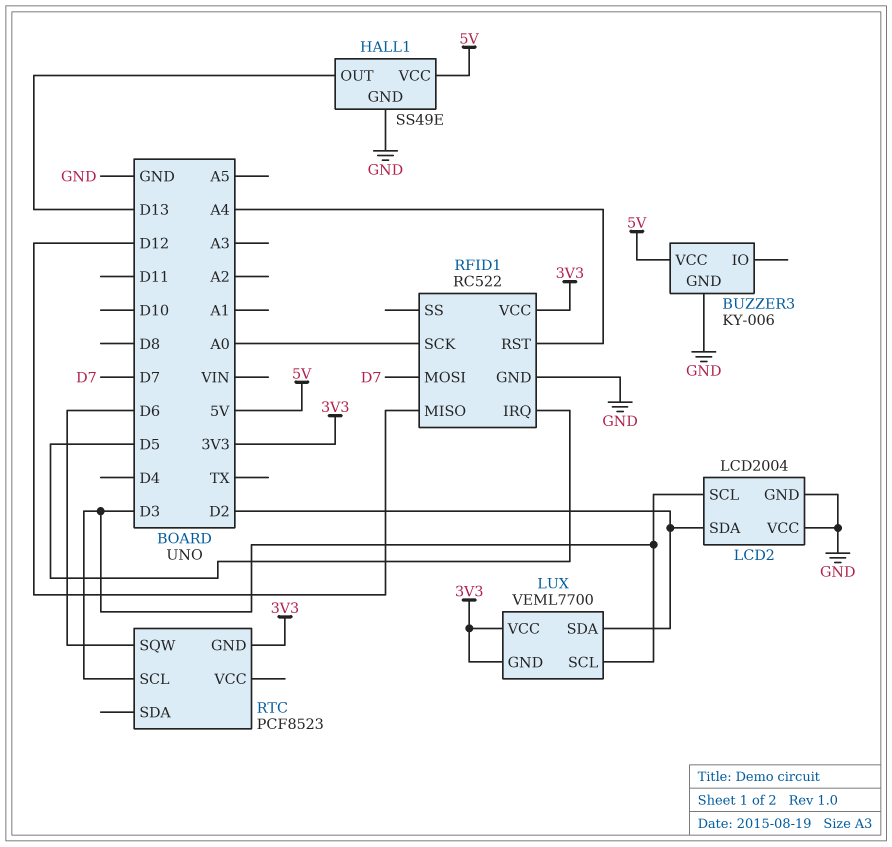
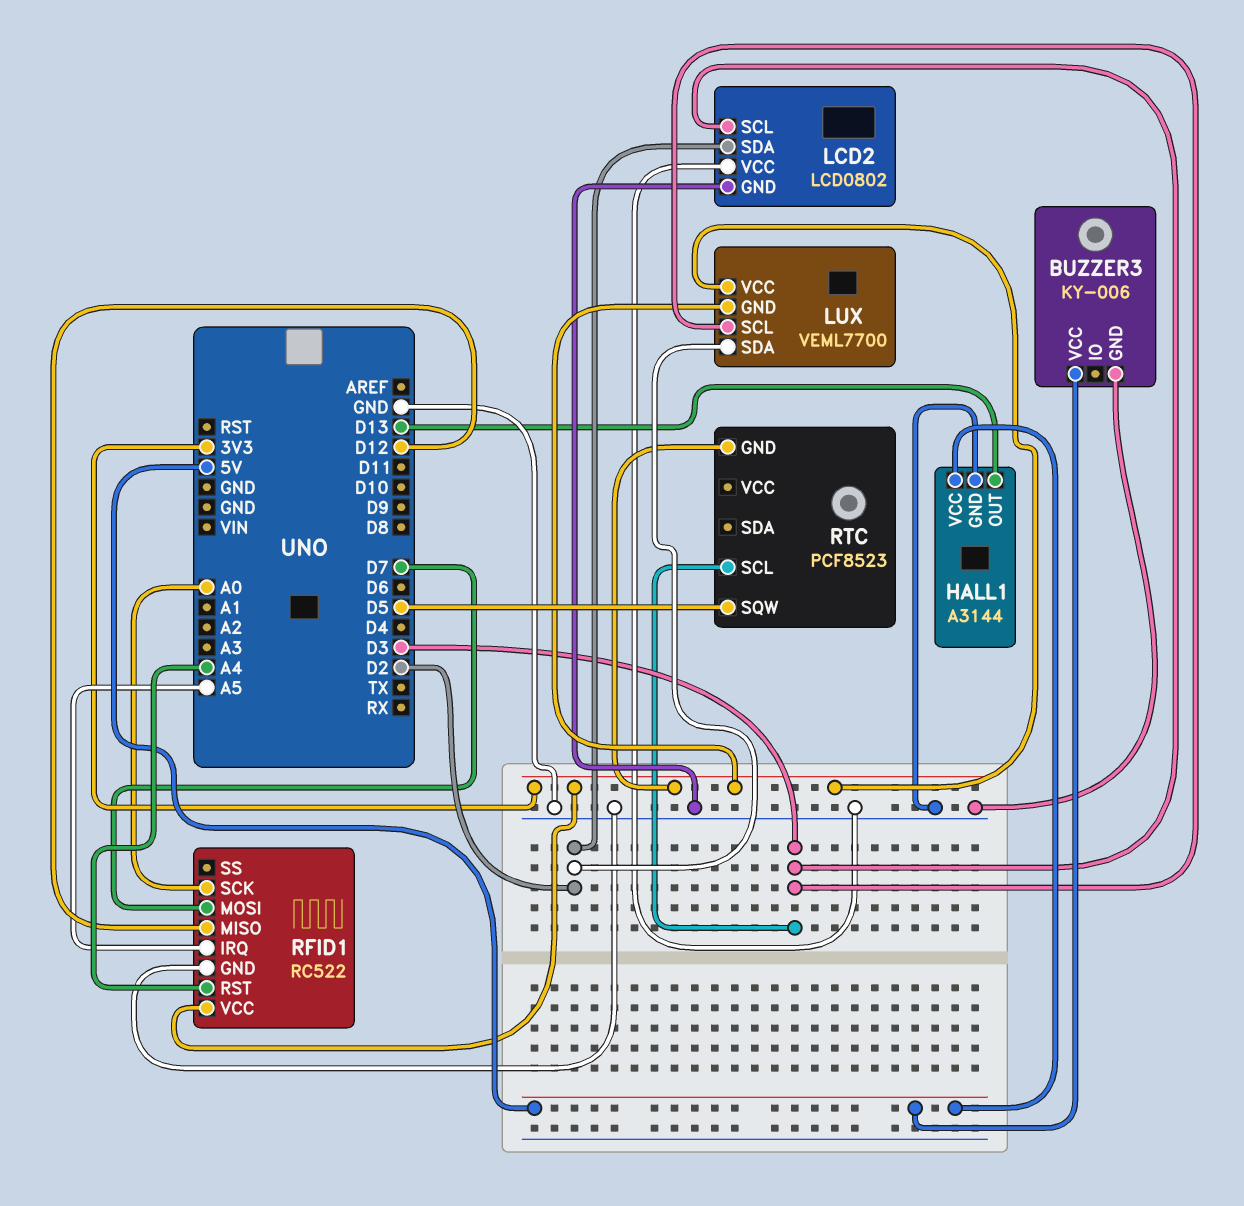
HALL1: SS49E -> A3144
LCD2: LCD2004 -> LCD0802
RFID1 pin IRQ: D5 -> A5
RTC pin SQW: D6 -> D5

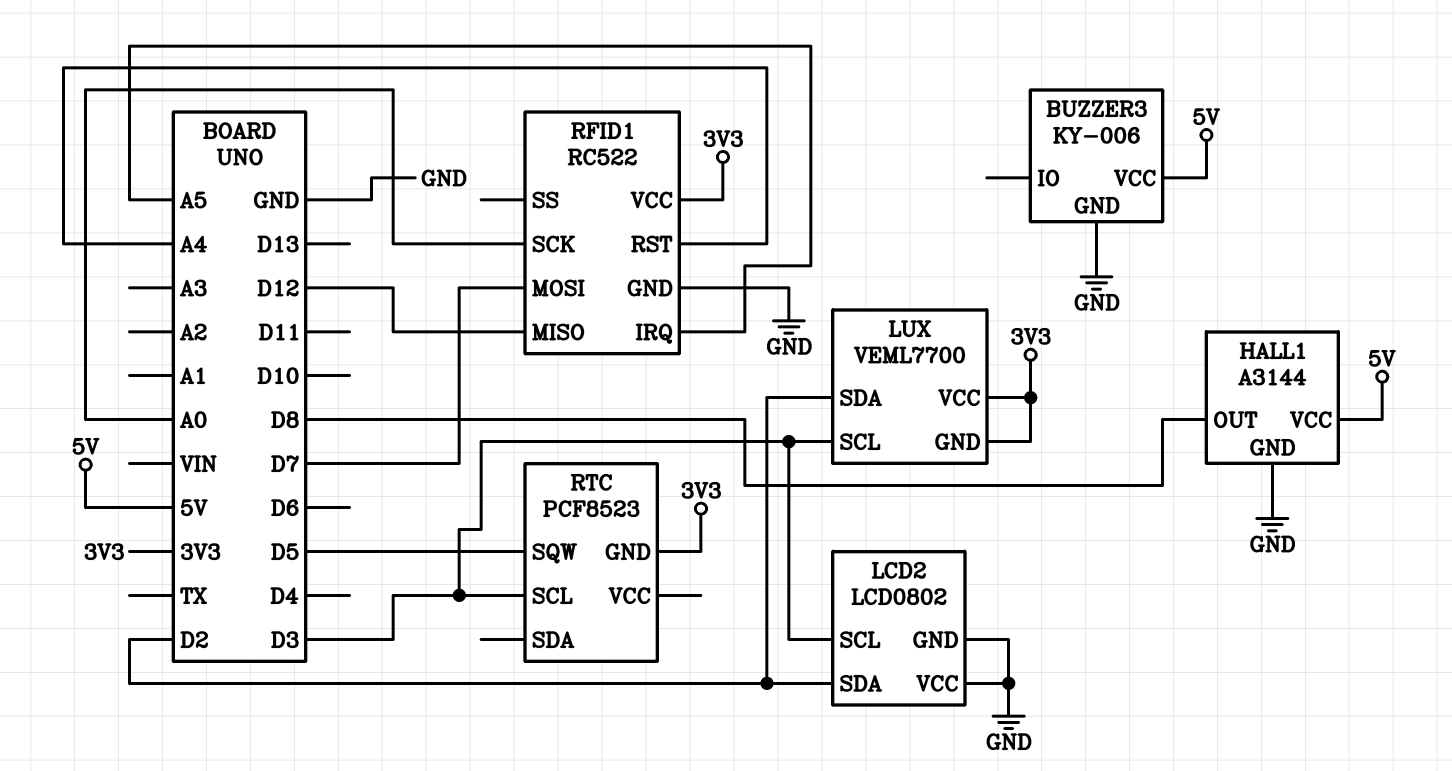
HALL1 pin OUT: D13 -> D8

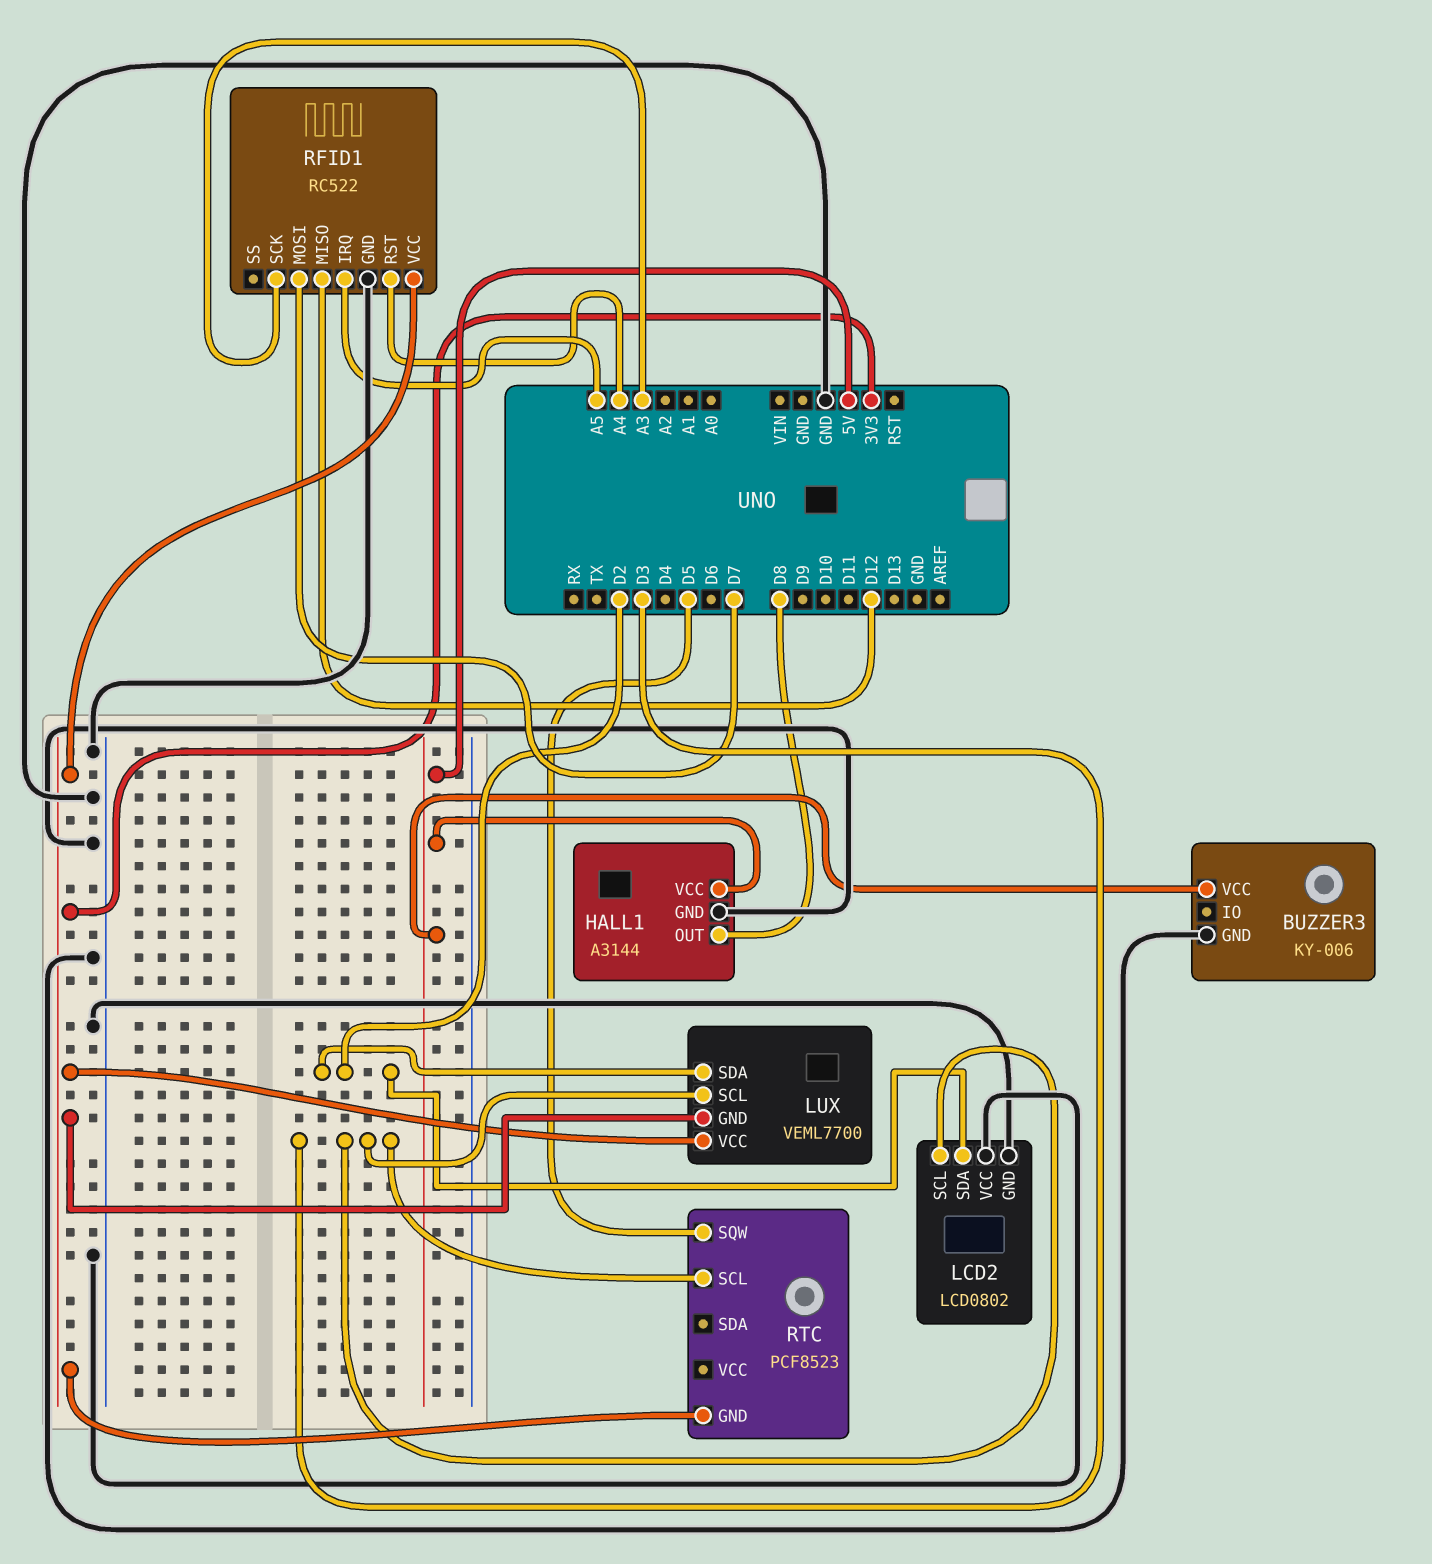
RFID1 pin SCK: A0 -> A3

